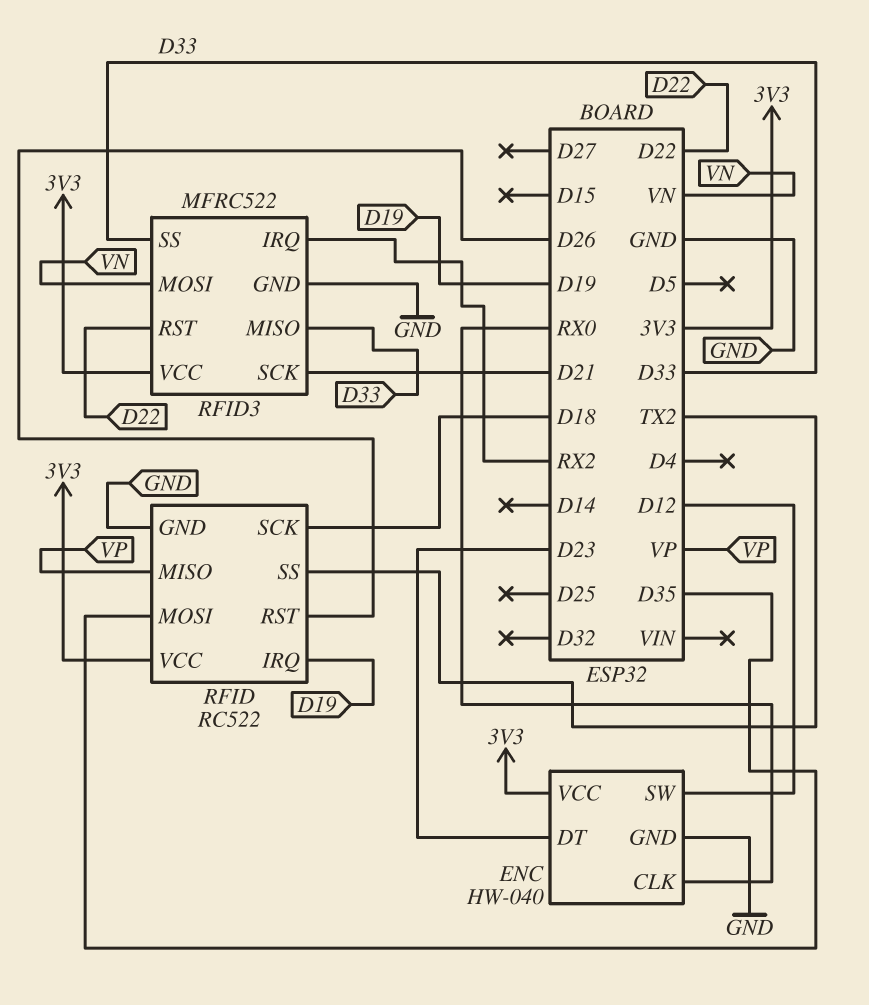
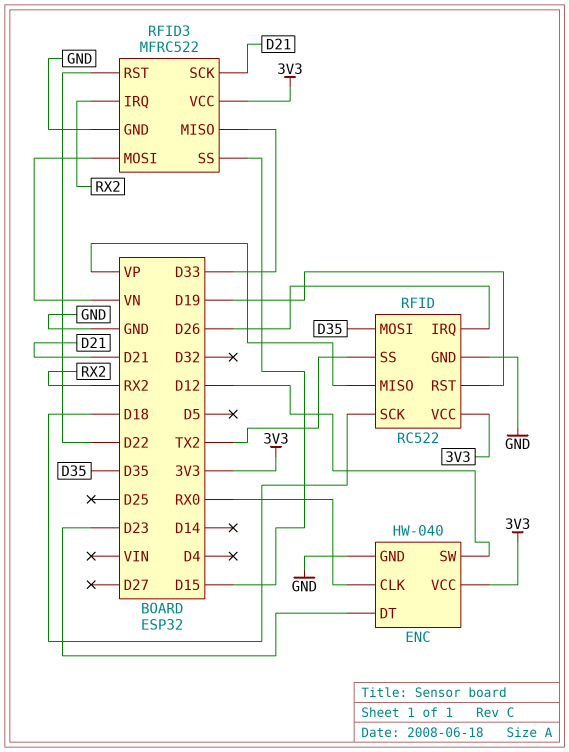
RFID pin IRQ: D19 -> D26
RFID pin RST: D26 -> D19
RFID3 pin SS: D33 -> D15

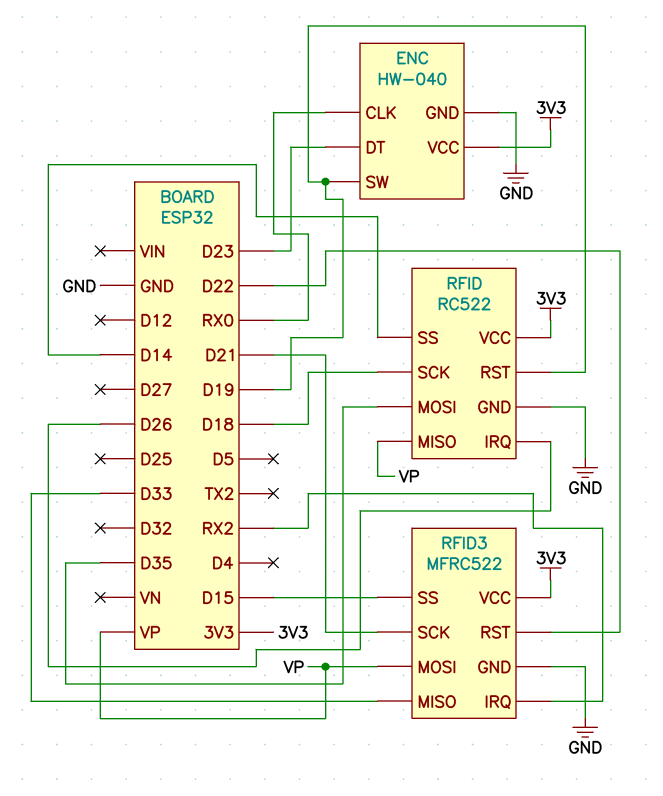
ENC pin SW: D12 -> D19
RFID pin SS: TX2 -> D14
RFID3 pin MOSI: VN -> VP

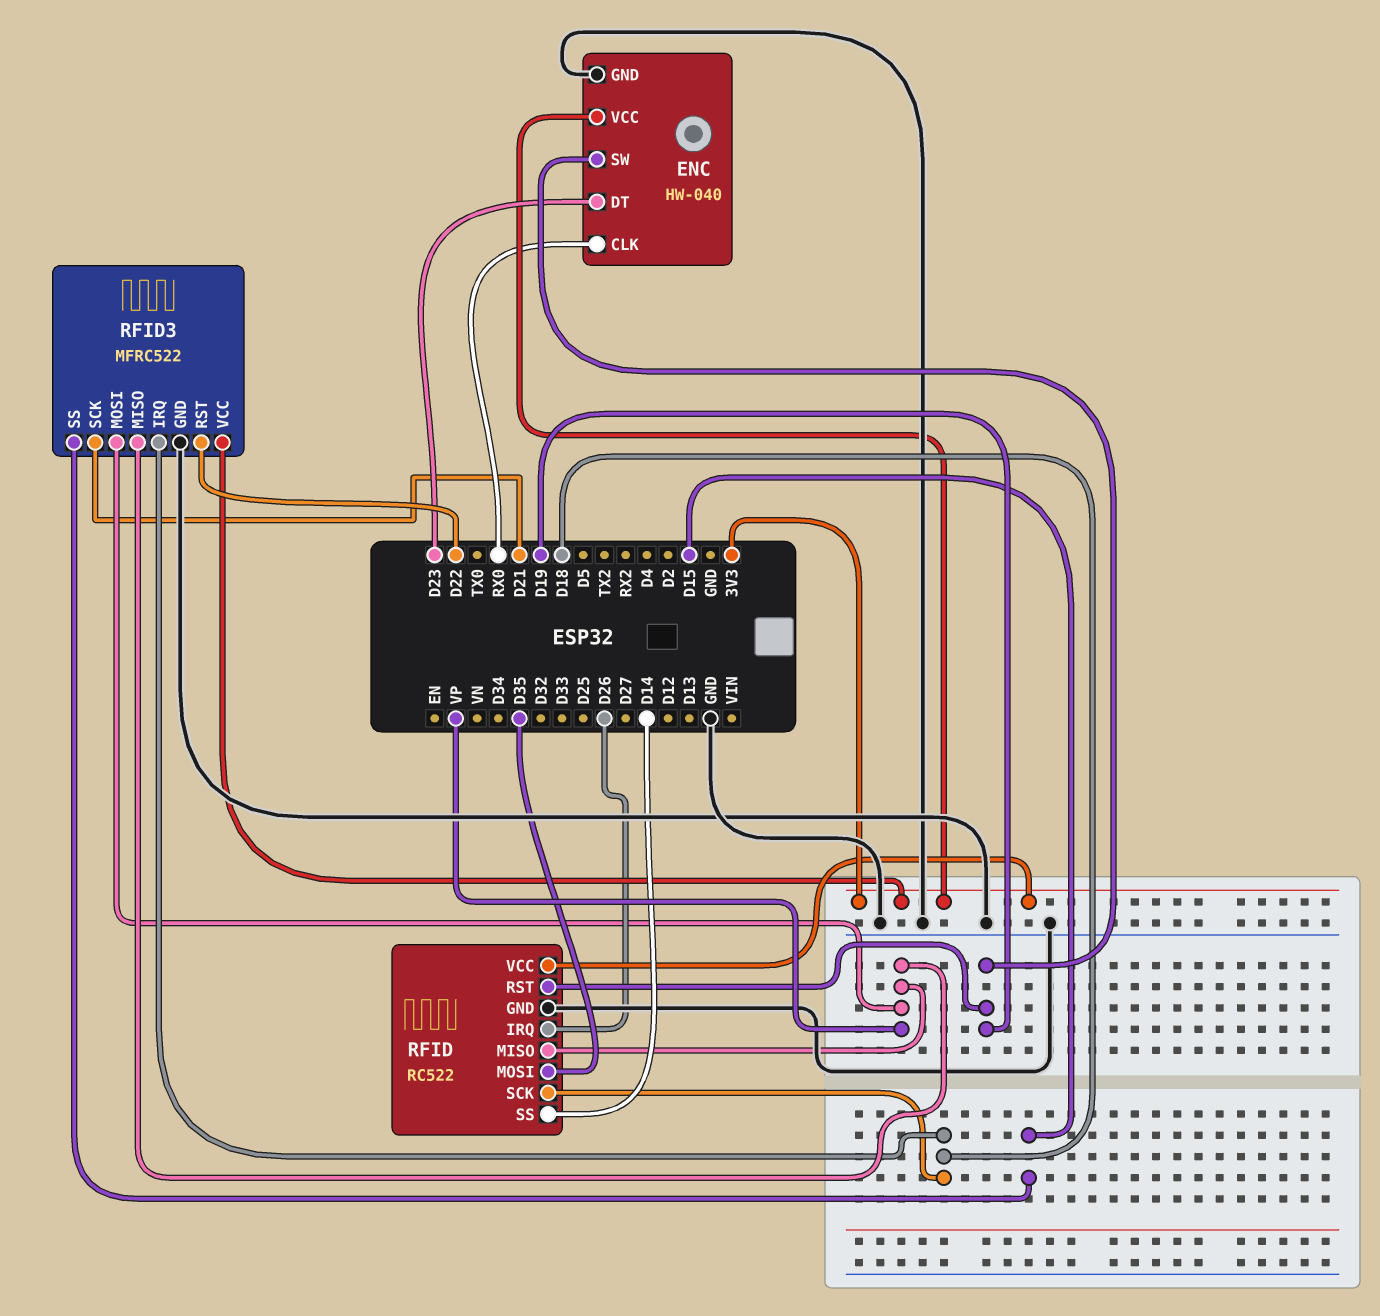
RFID3 pin IRQ: RX2 -> D18
RFID3 pin MISO: D33 -> VP

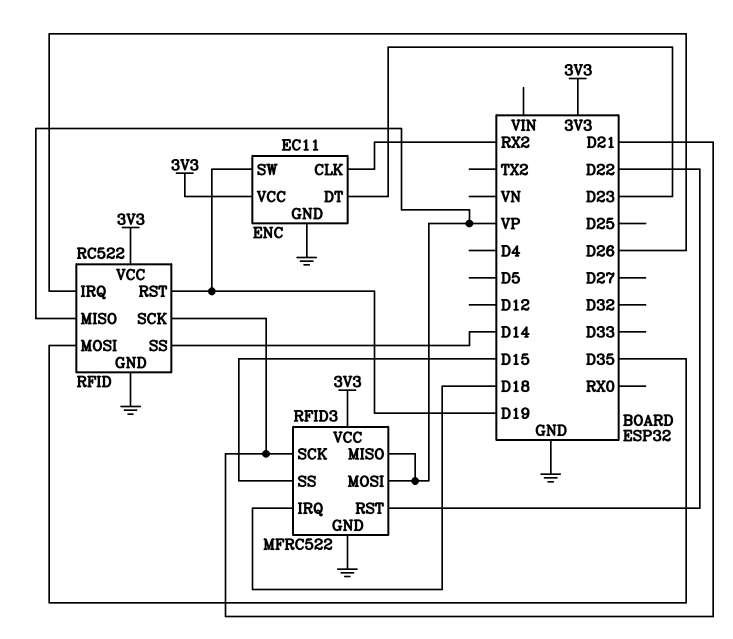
ENC: HW-040 -> EC11
ENC pin CLK: RX0 -> RX2
RFID pin SCK: D18 -> D21

